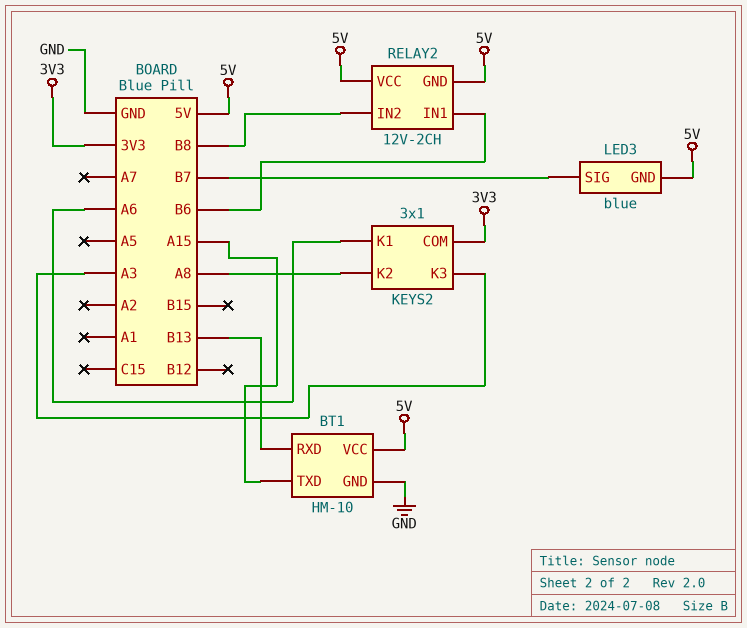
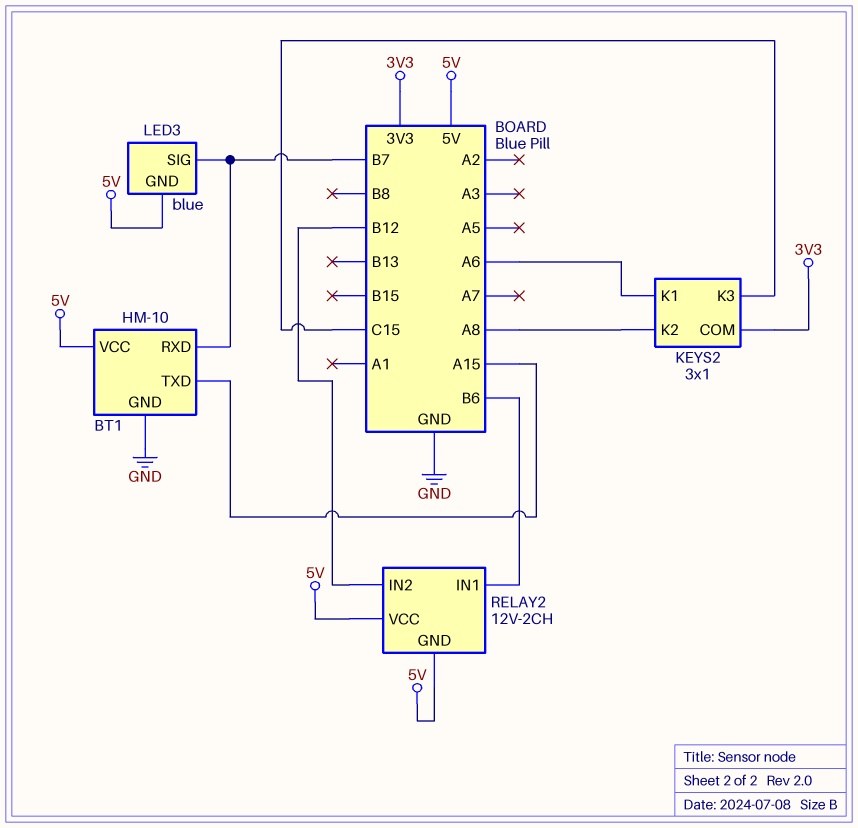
BT1 pin RXD: B13 -> B7
KEYS2 pin K3: A3 -> C15
RELAY2 pin IN2: B8 -> B12

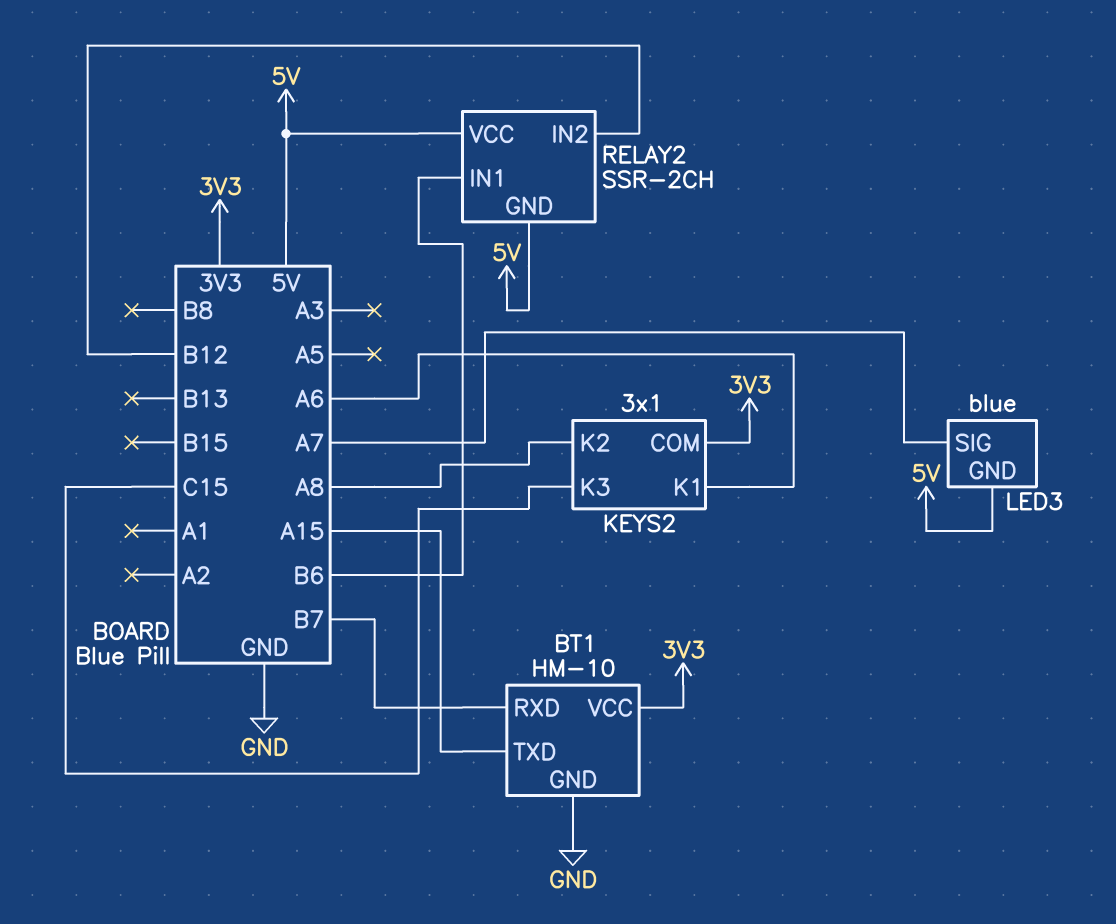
BT1 pin VCC: 5V -> 3V3
LED3 pin SIG: B7 -> A7
RELAY2: 12V-2CH -> SSR-2CH

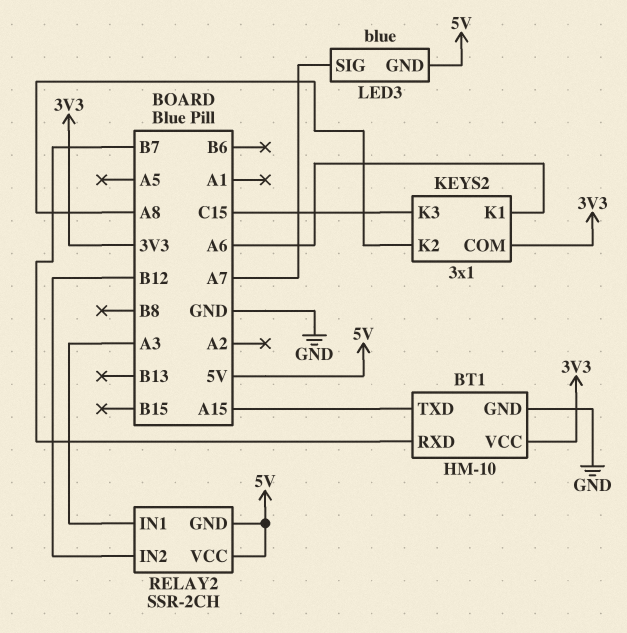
RELAY2 pin IN1: B6 -> A3

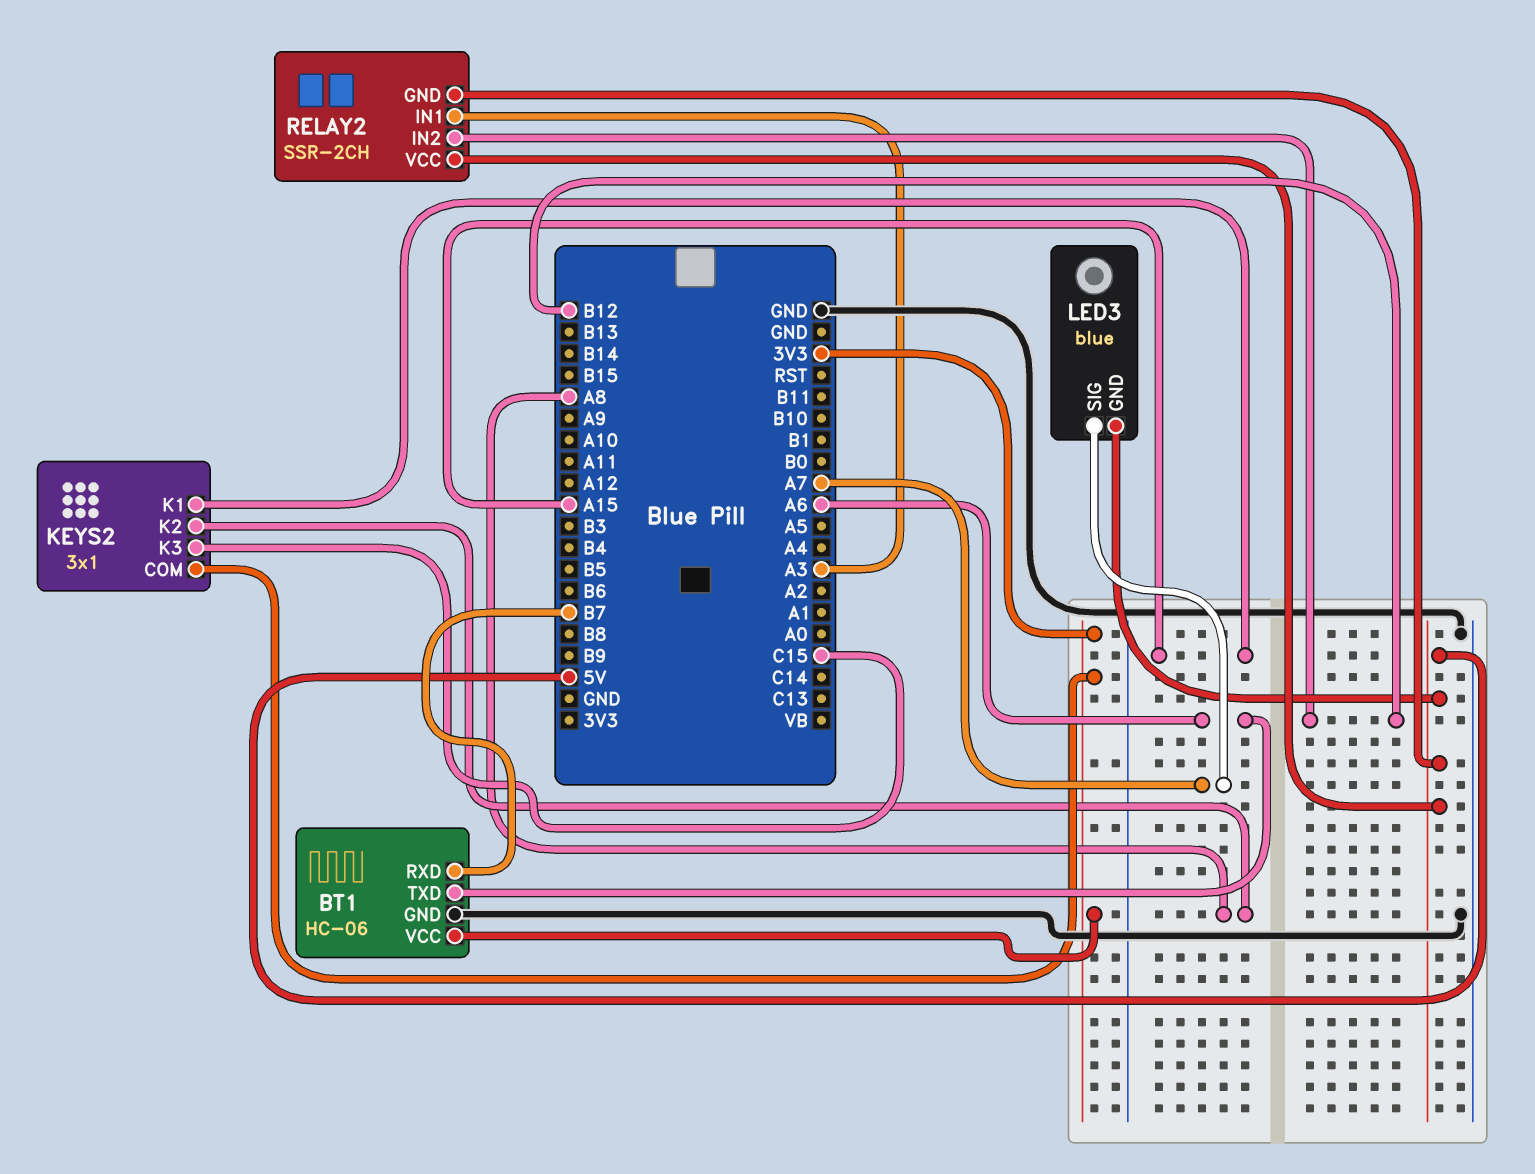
BT1: HM-10 -> HC-06
BT1 pin TXD: A15 -> A6
KEYS2 pin K1: A6 -> A15

